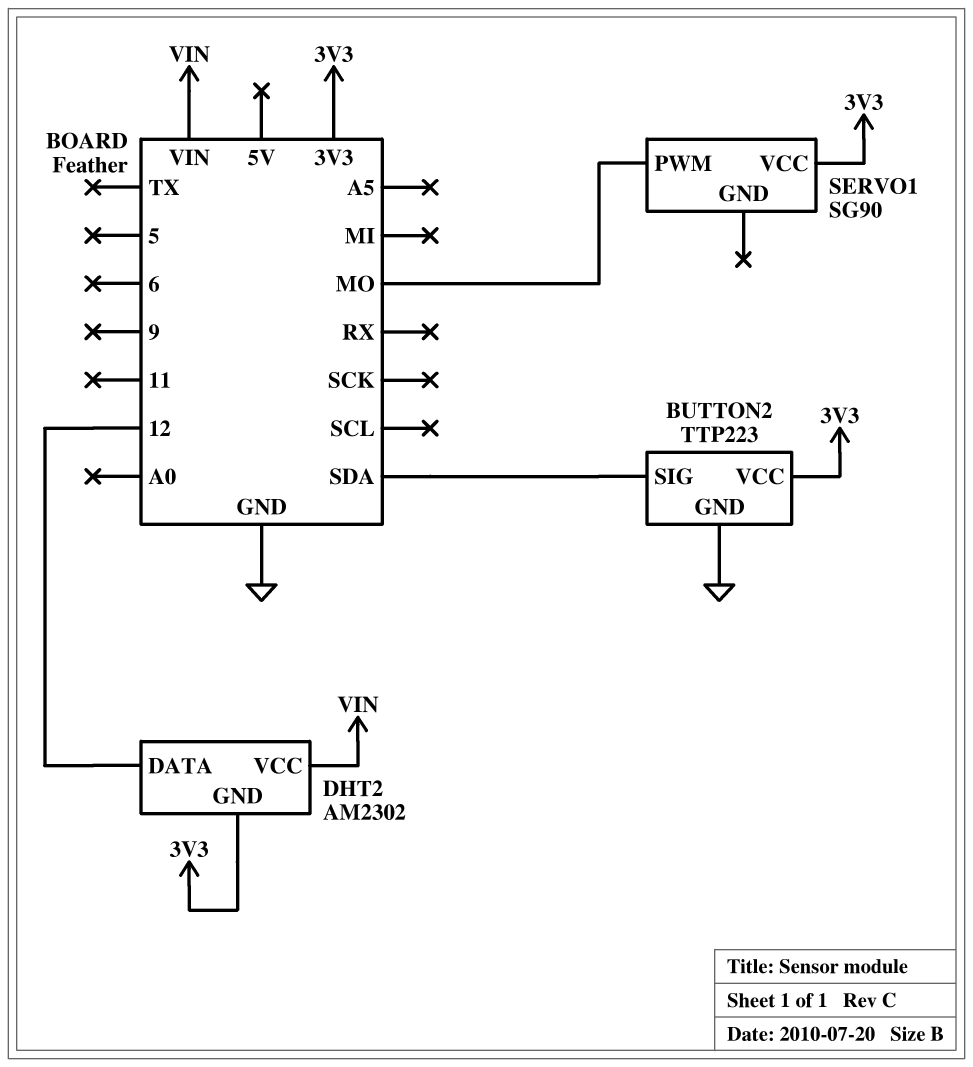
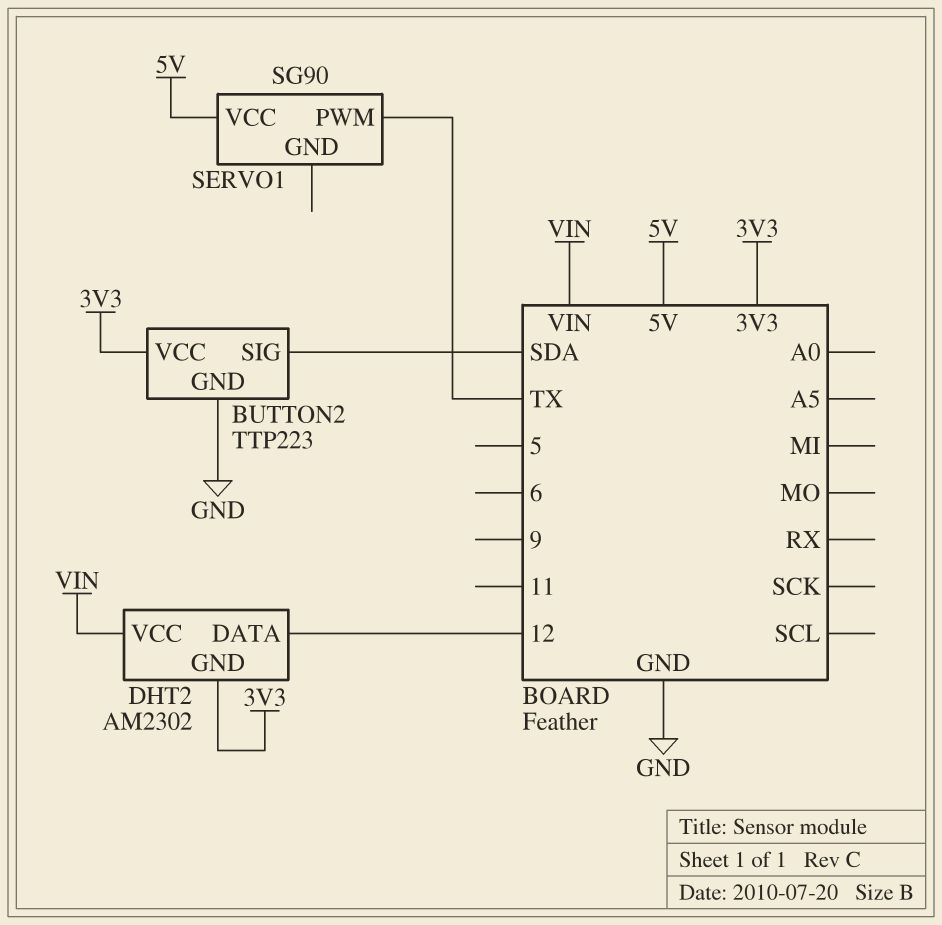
SERVO1 pin PWM: MO -> TX
SERVO1 pin VCC: 3V3 -> 5V

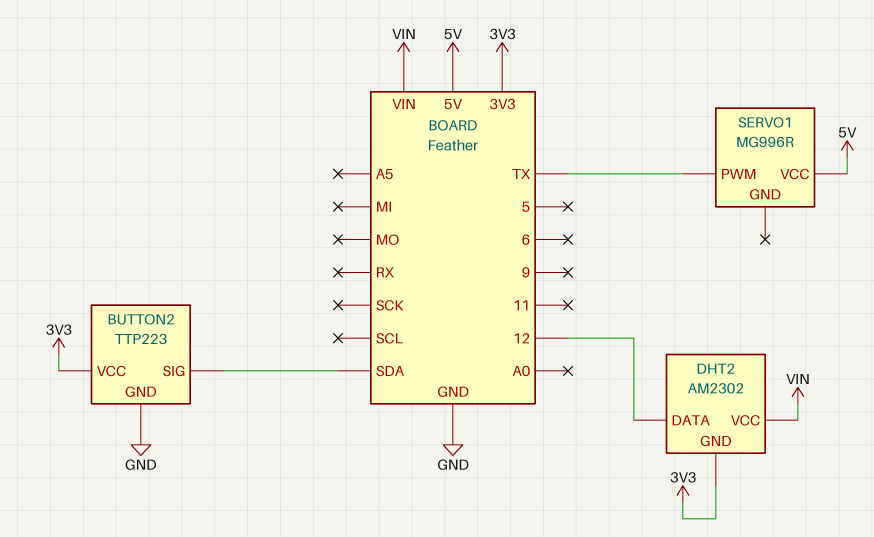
SERVO1: SG90 -> MG996R

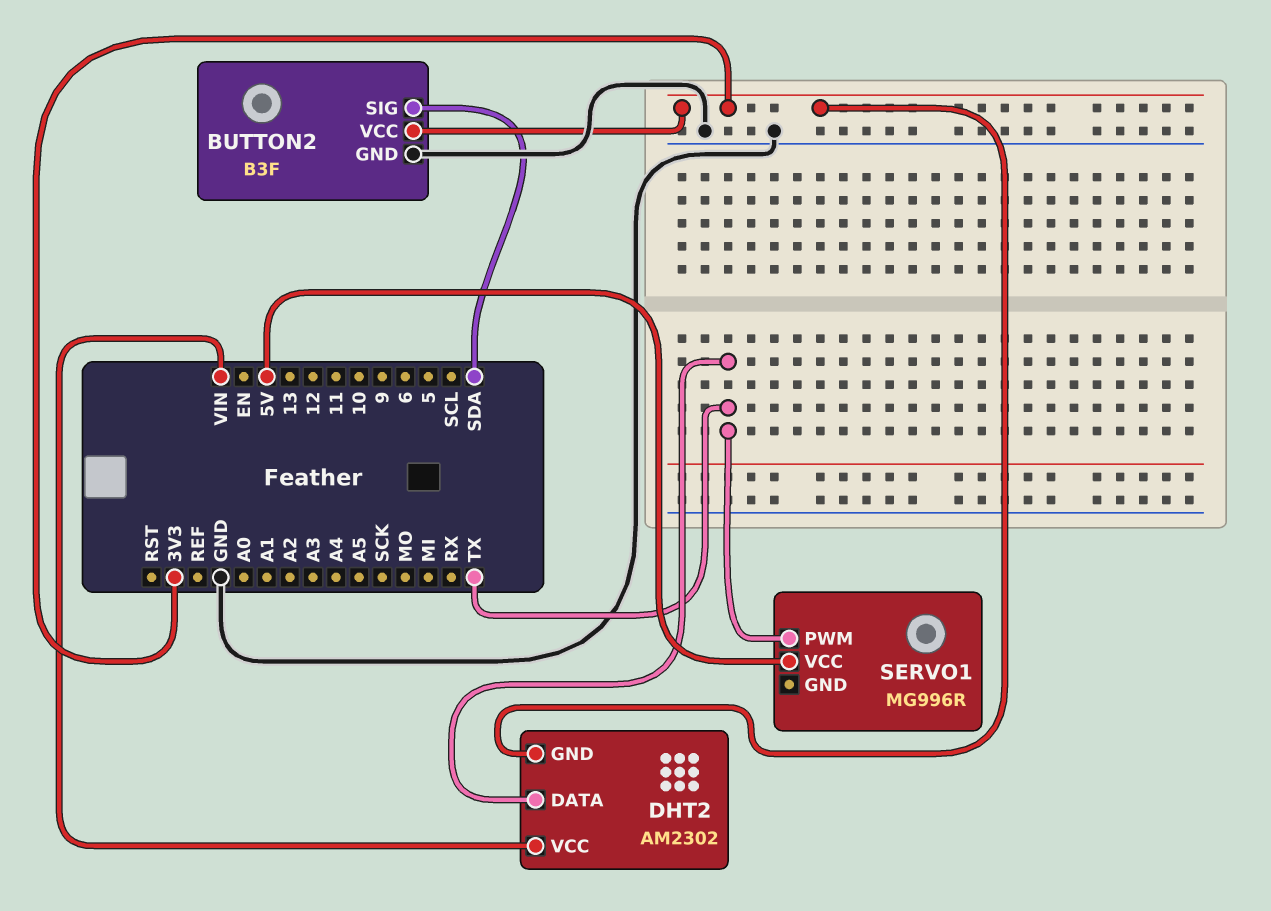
BUTTON2: TTP223 -> B3F
DHT2 pin DATA: 12 -> TX

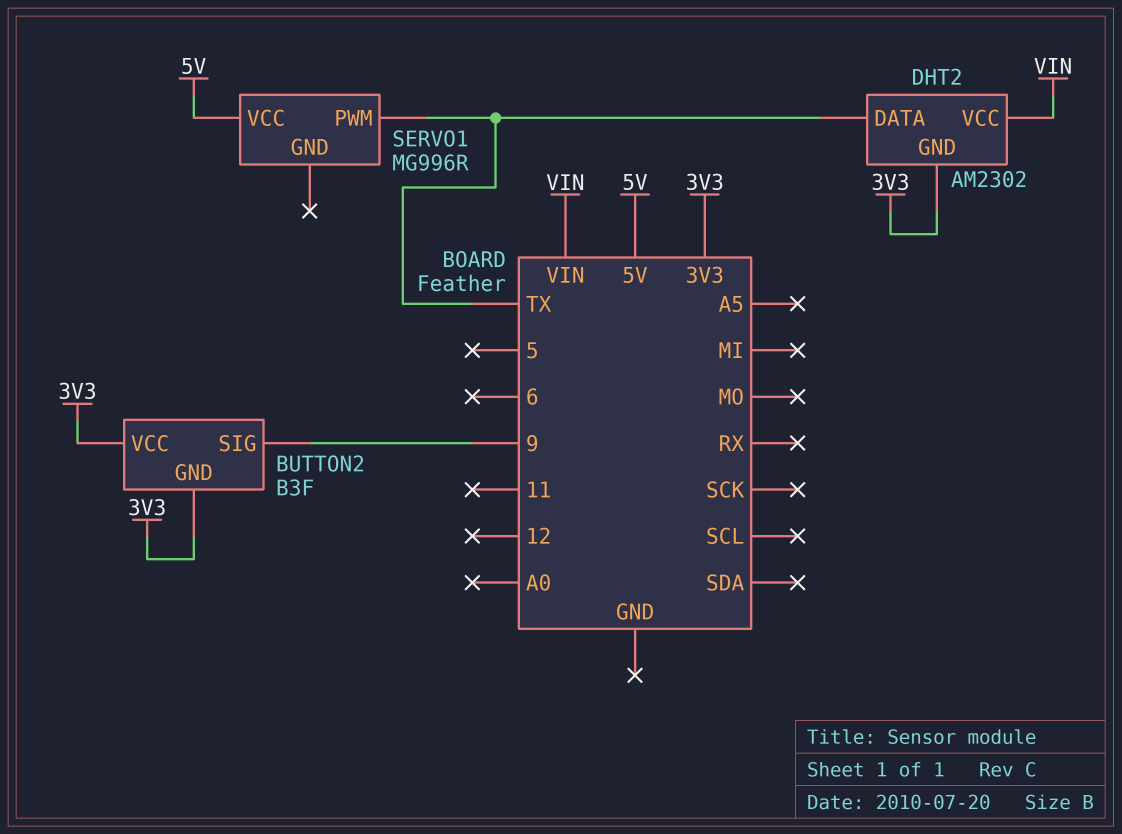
BUTTON2 pin GND: GND -> 3V3
BUTTON2 pin SIG: SDA -> 9

